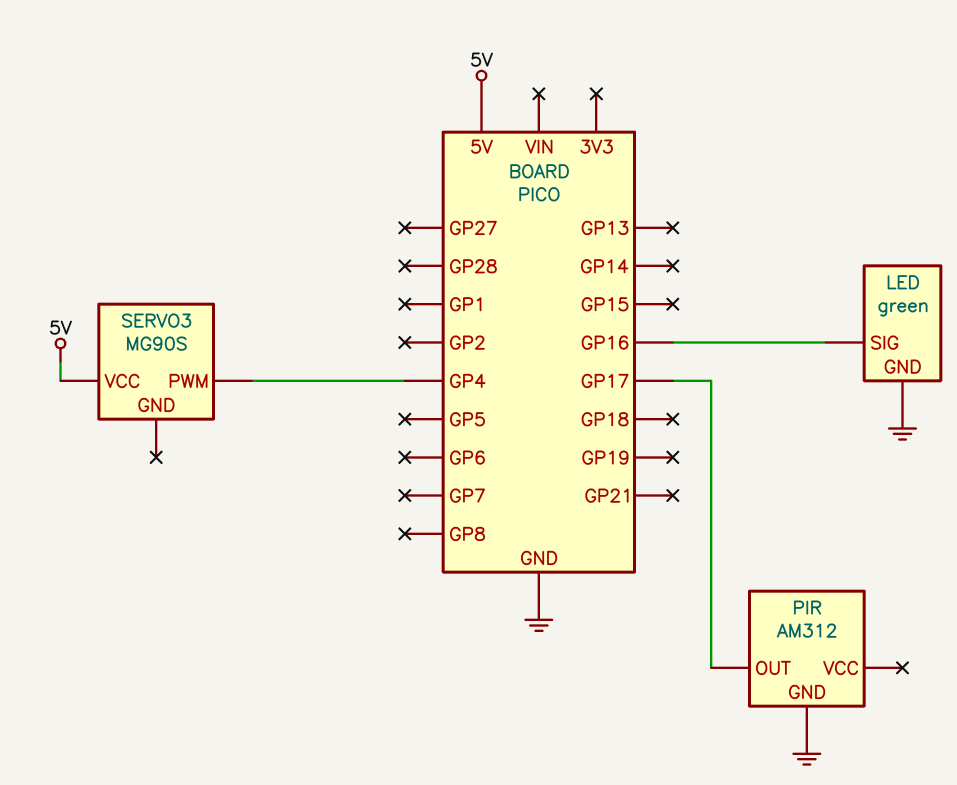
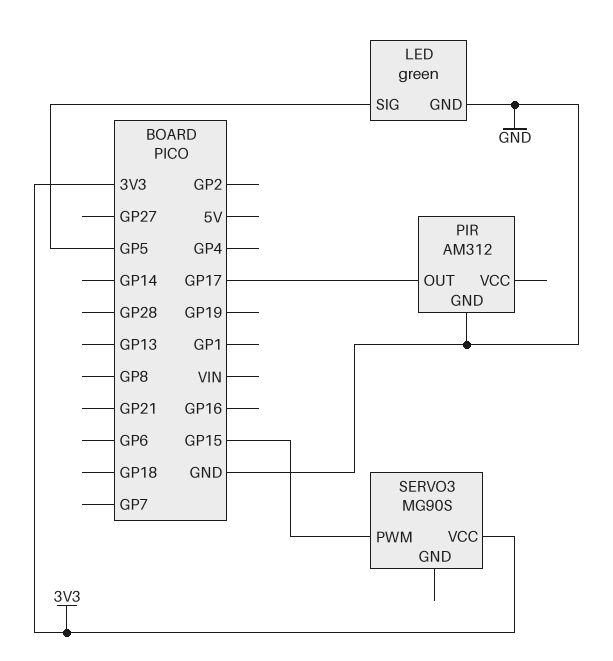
LED pin SIG: GP16 -> GP5
SERVO3 pin PWM: GP4 -> GP15
SERVO3 pin VCC: 5V -> 3V3

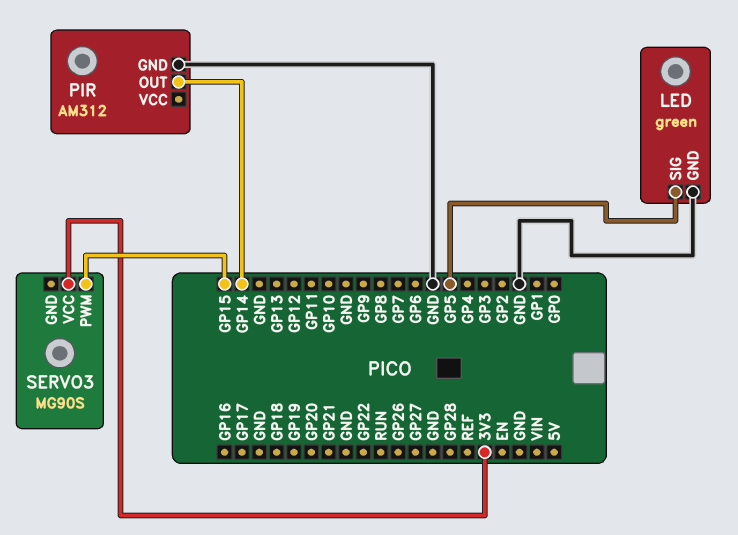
PIR pin OUT: GP17 -> GP14

